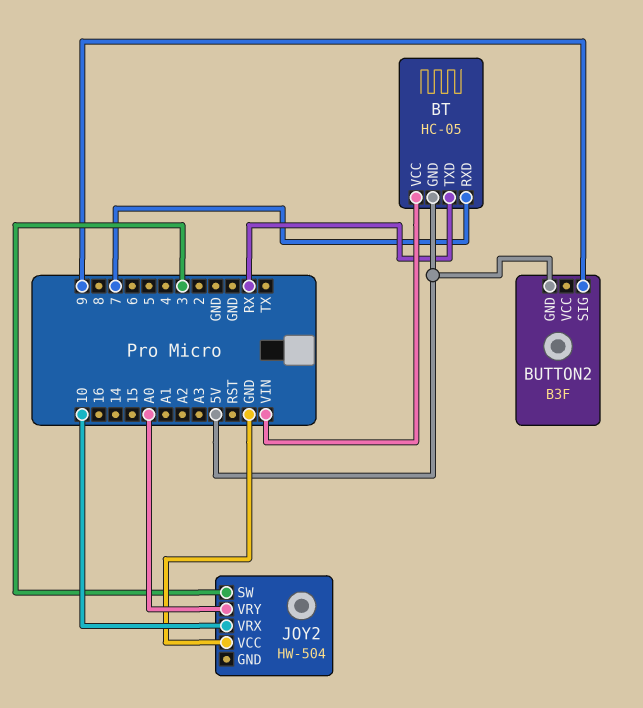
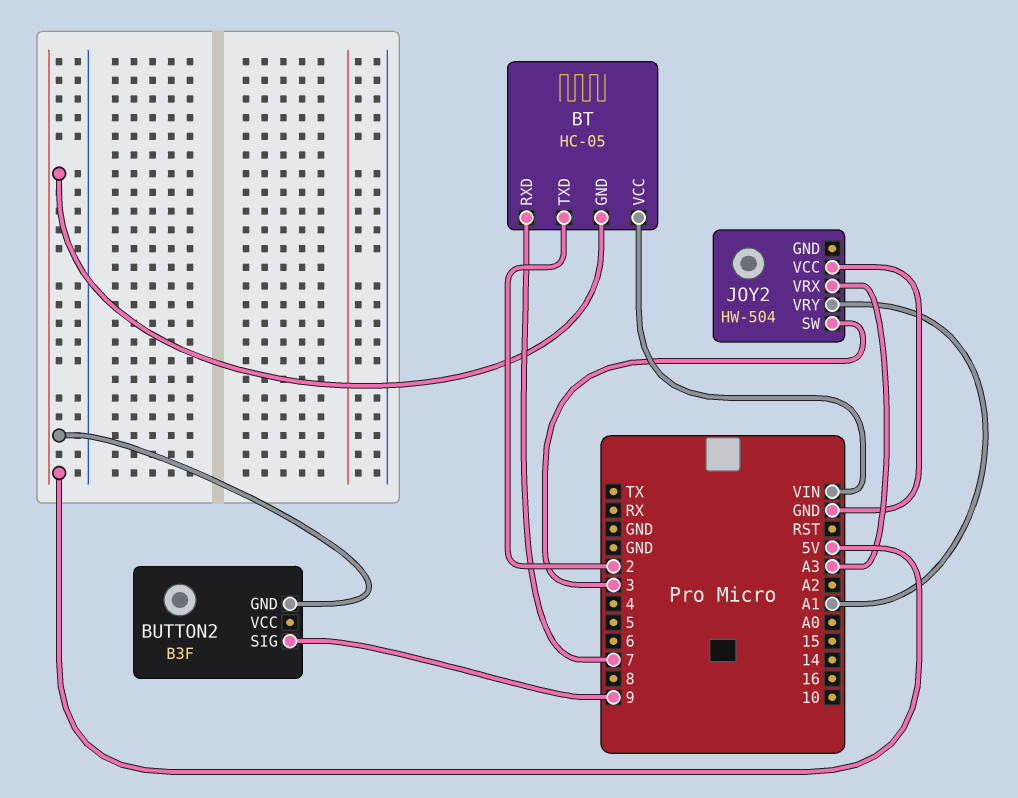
BT pin TXD: RX -> 2
JOY2 pin VRX: 10 -> A3
JOY2 pin VRY: A0 -> A1

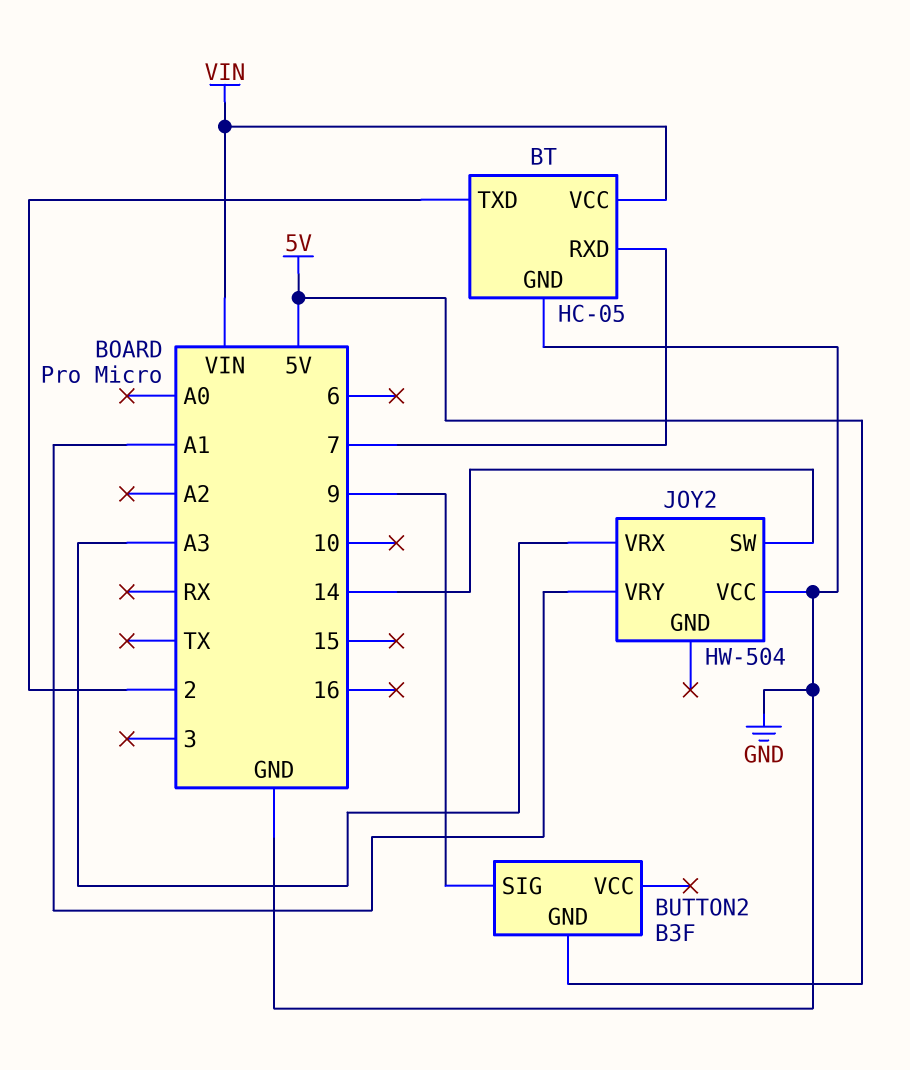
BT pin GND: 5V -> GND
JOY2 pin SW: 3 -> 14

